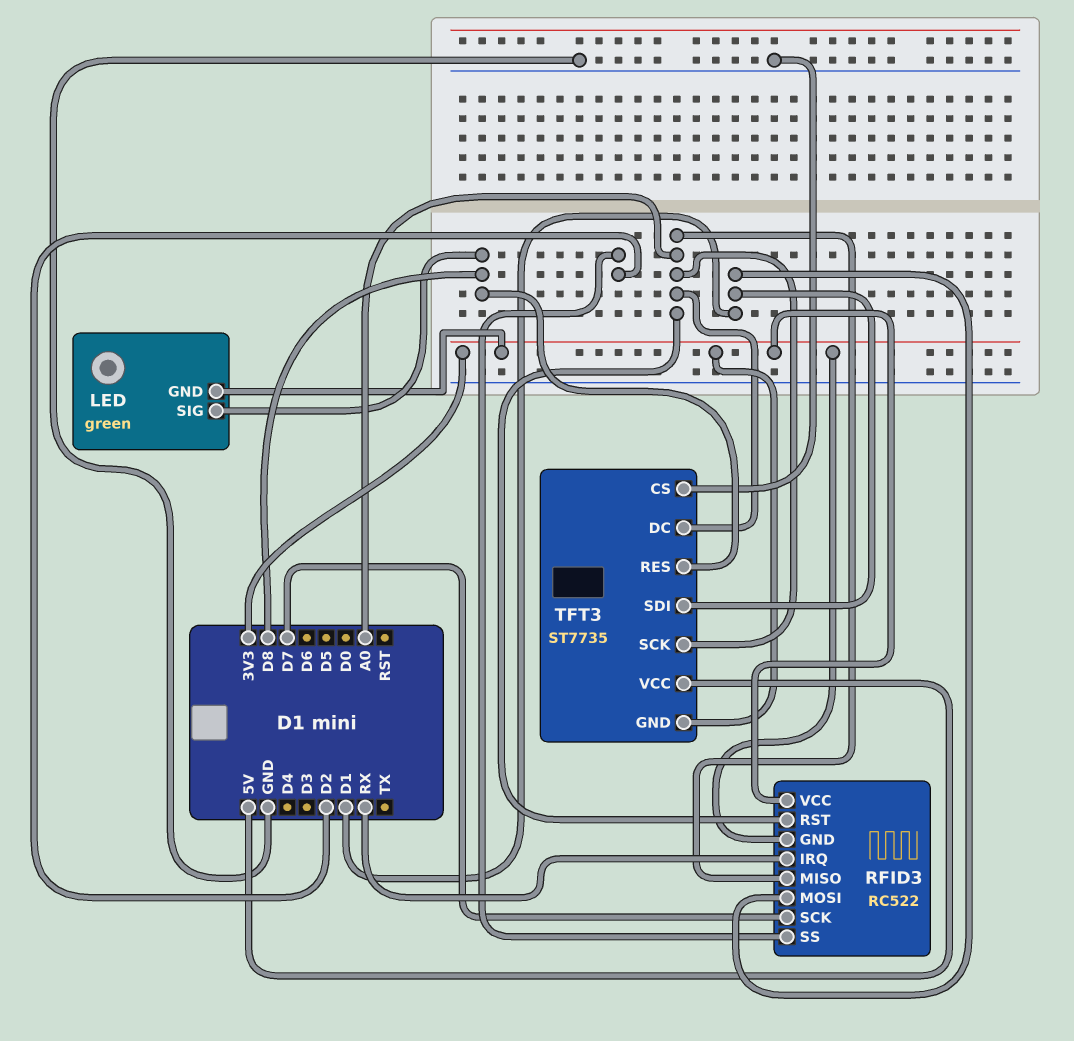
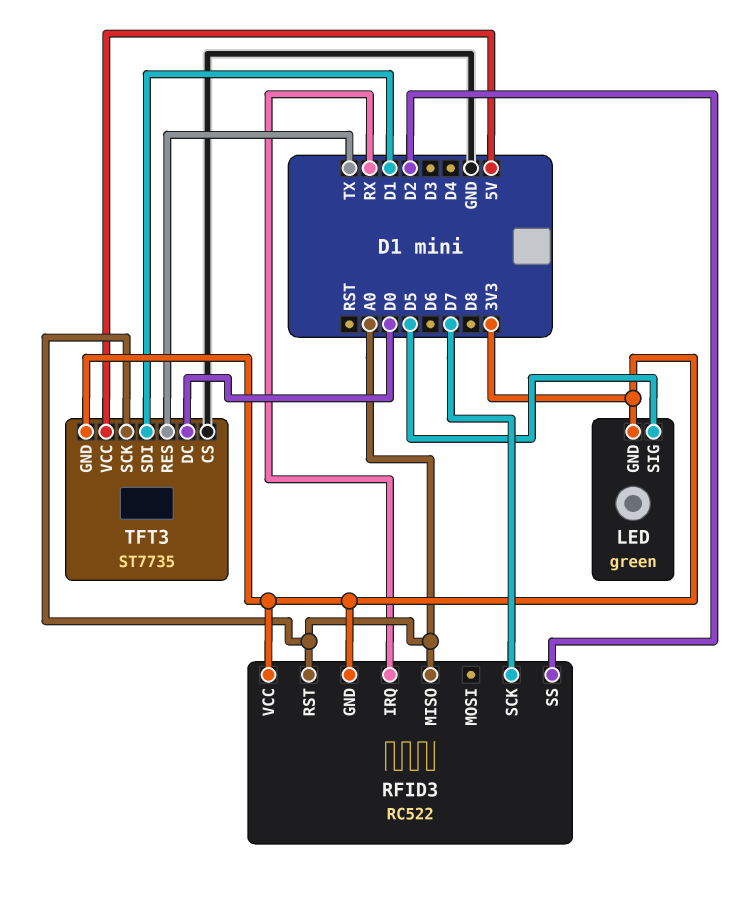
LED pin SIG: D8 -> D5
RFID3 pin MOSI: D1 -> none
TFT3 pin DC: A0 -> D0
TFT3 pin RES: D8 -> TX

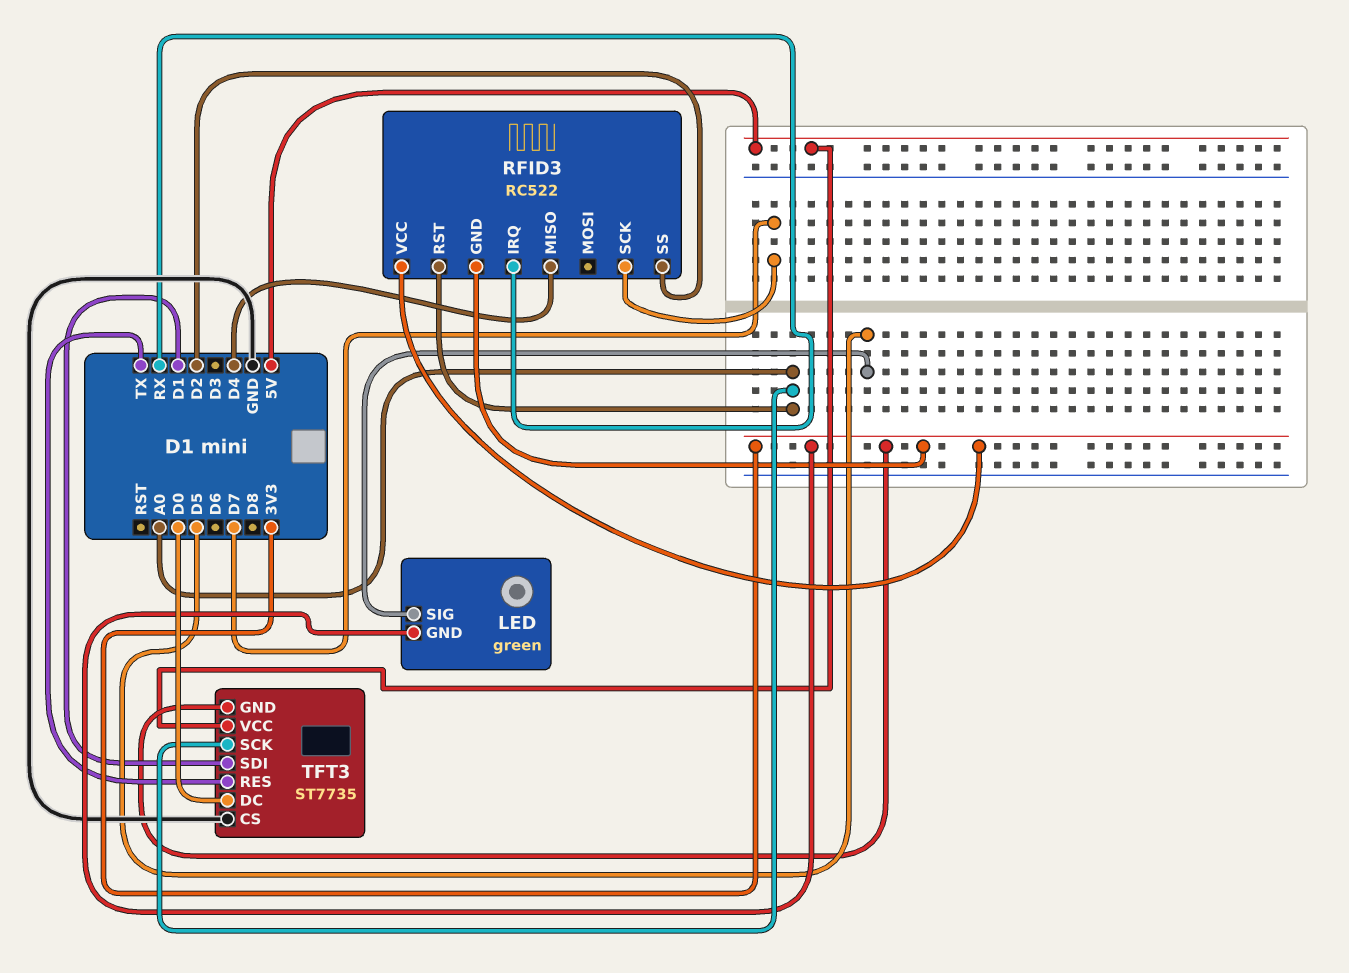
RFID3 pin MISO: A0 -> D4

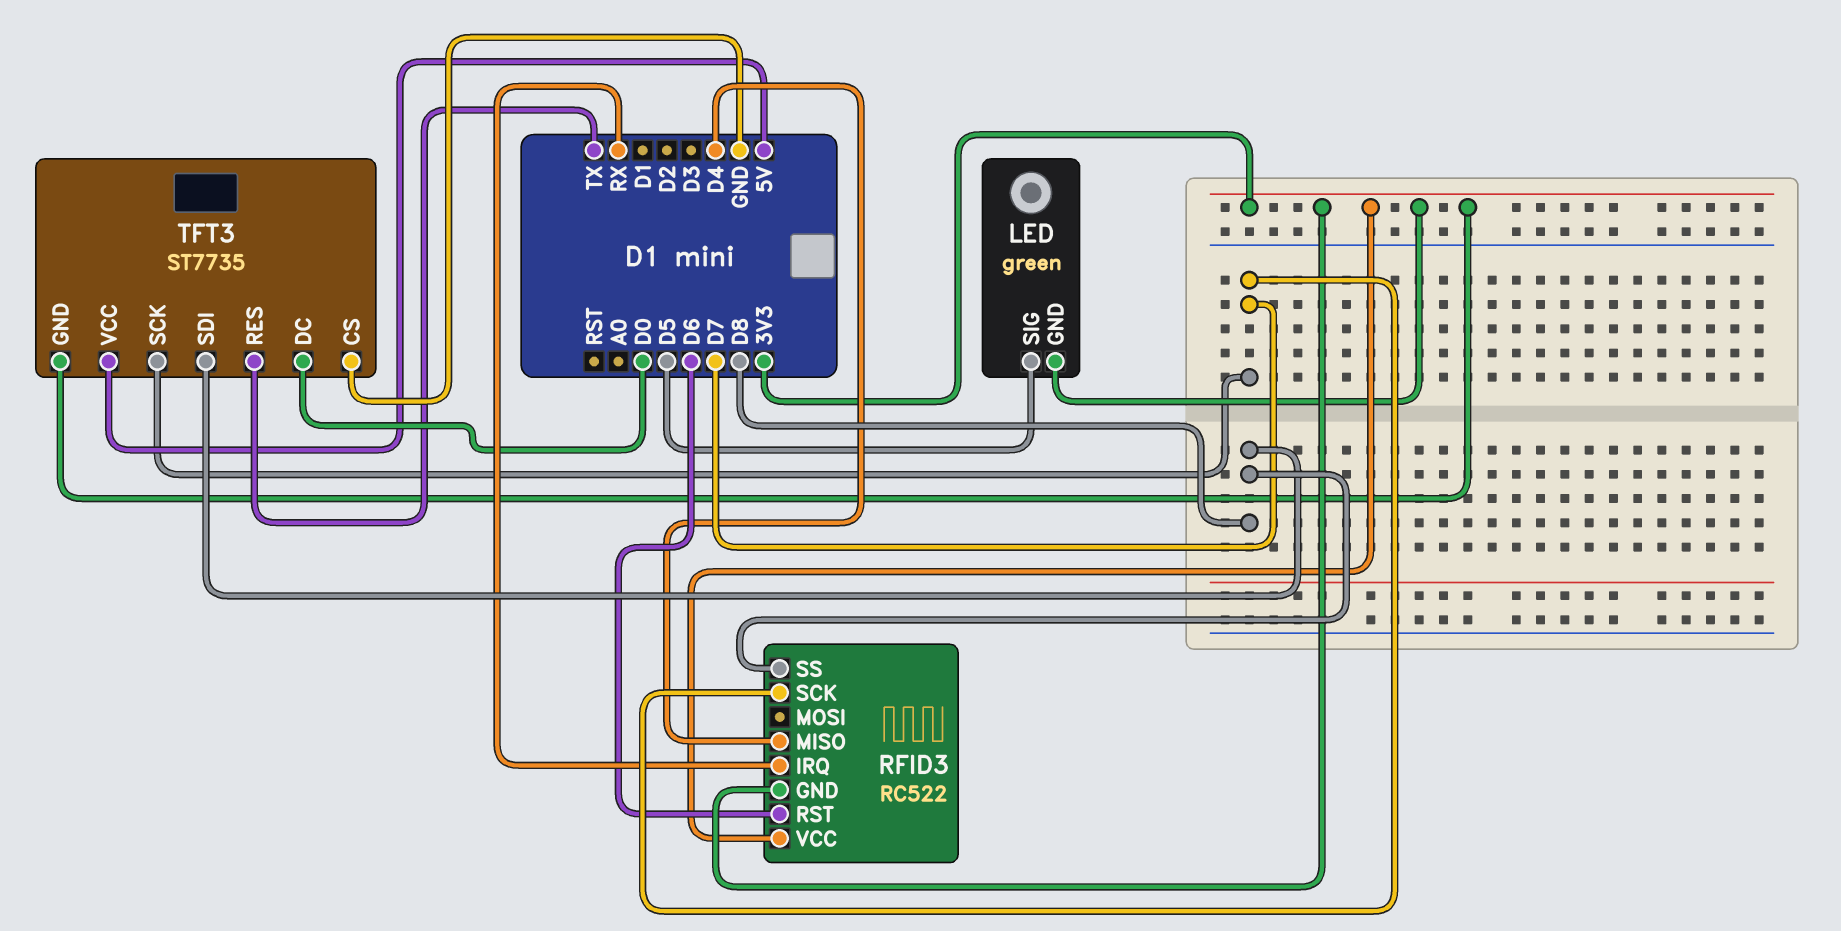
RFID3 pin RST: A0 -> D6
RFID3 pin SS: D2 -> D8
TFT3 pin SCK: A0 -> D7
TFT3 pin SDI: D1 -> D8

